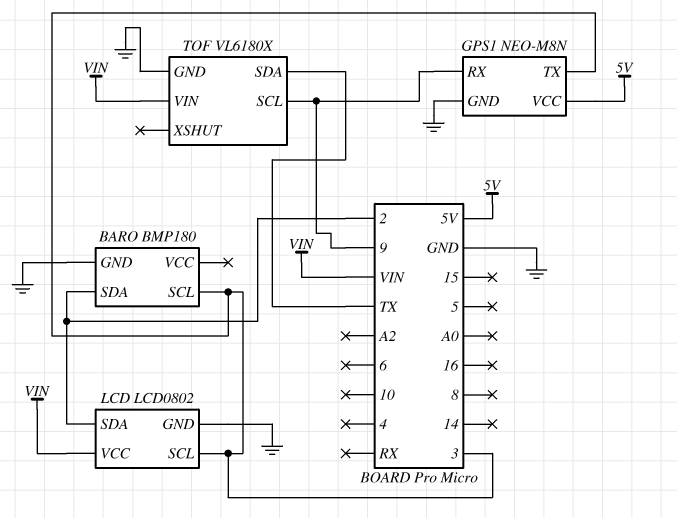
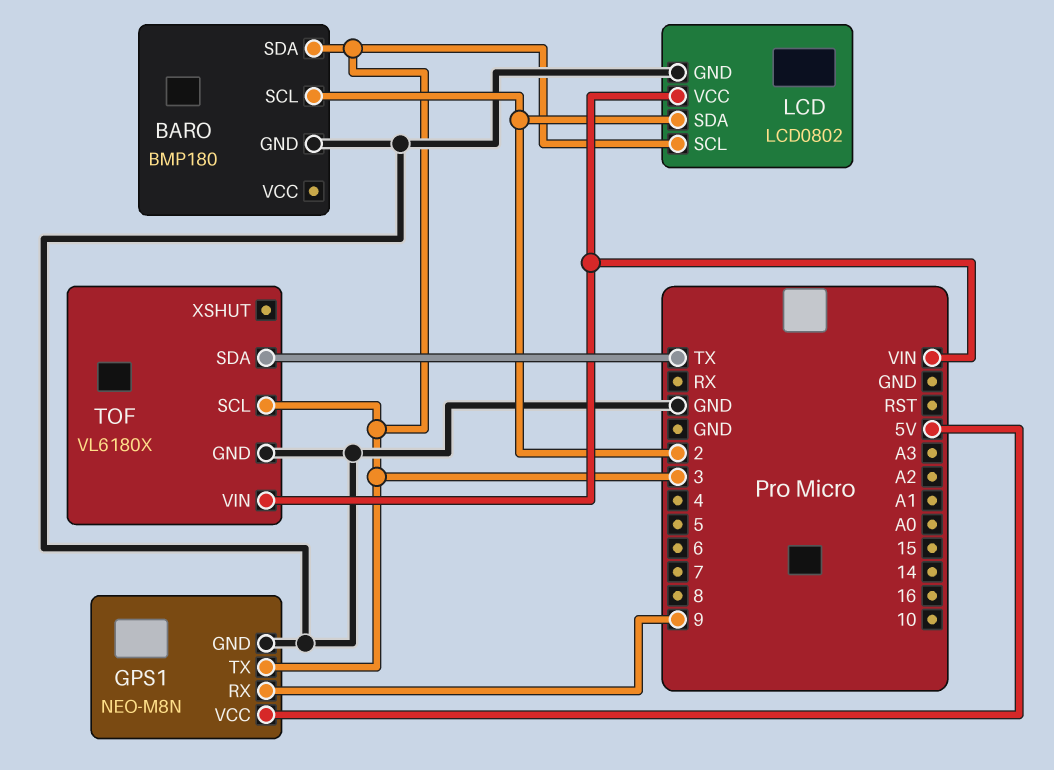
BARO pin SCL: 3 -> 2
BARO pin SDA: 2 -> 3
TOF pin SCL: 9 -> 3

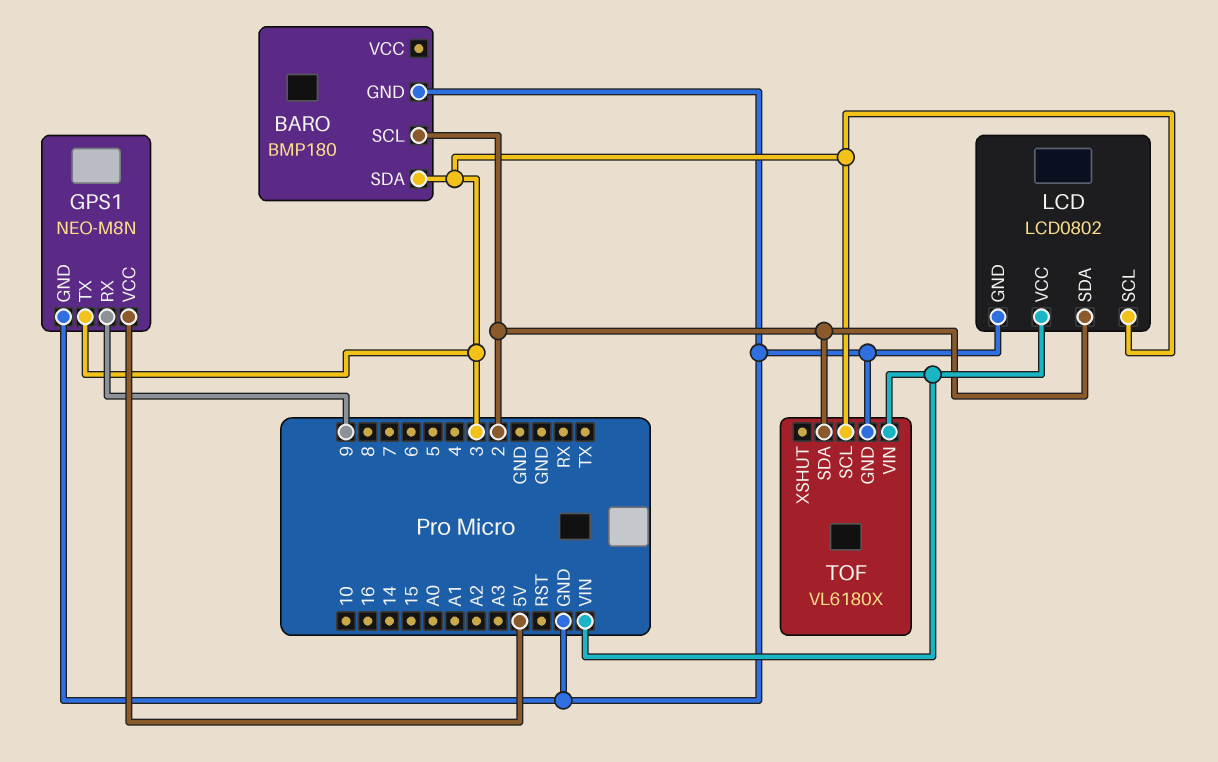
TOF pin SDA: TX -> 2

